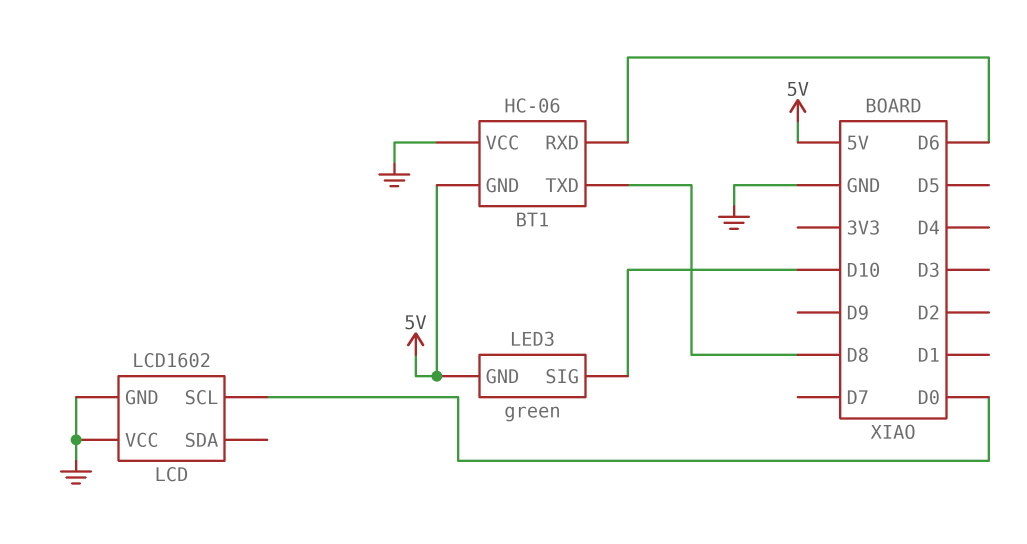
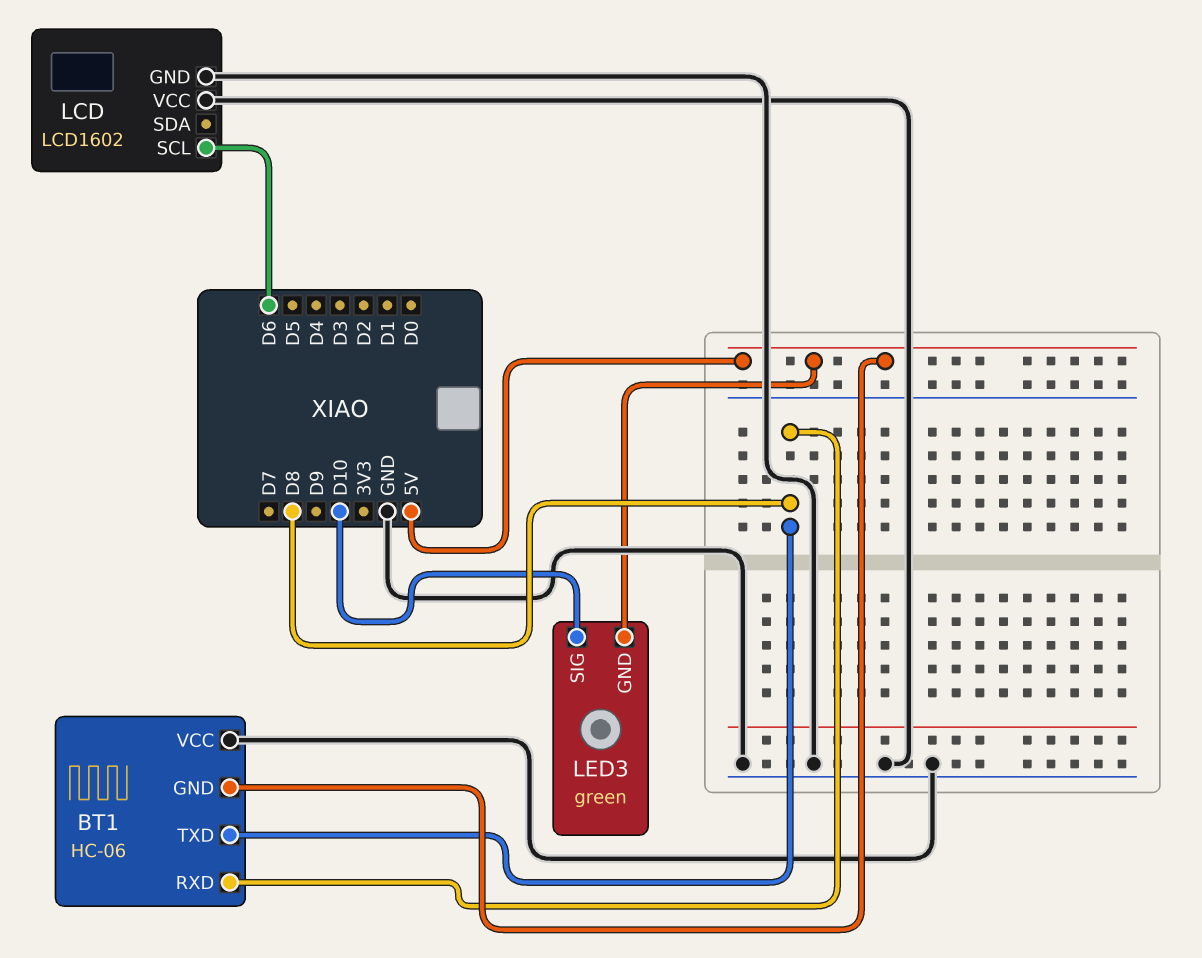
BT1 pin RXD: D6 -> D8
LCD pin SCL: D0 -> D6

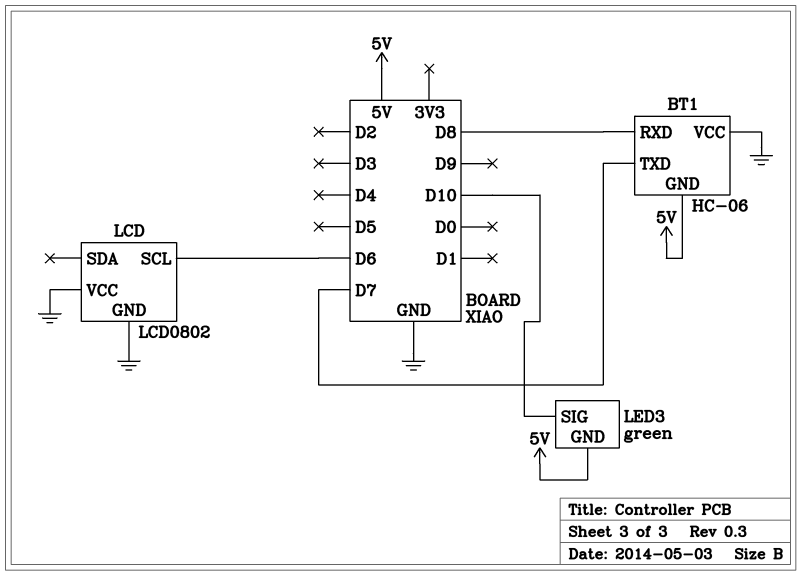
BT1 pin TXD: D8 -> D7
LCD: LCD1602 -> LCD0802

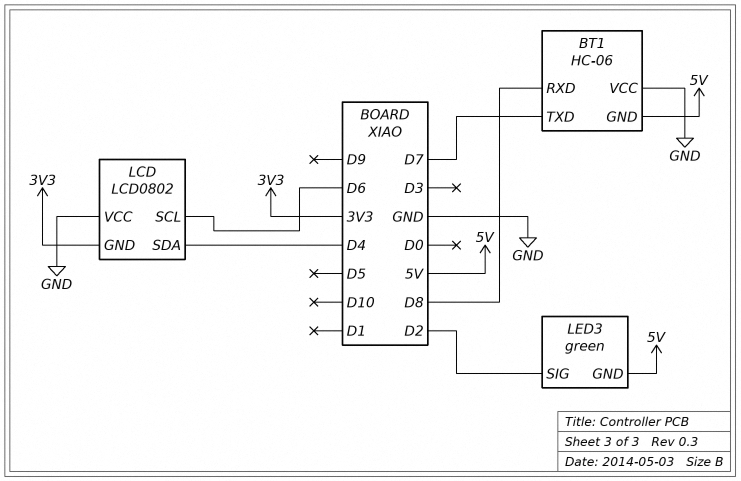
LCD pin GND: GND -> 3V3
LCD pin SDA: none -> D4
LED3 pin SIG: D10 -> D2

